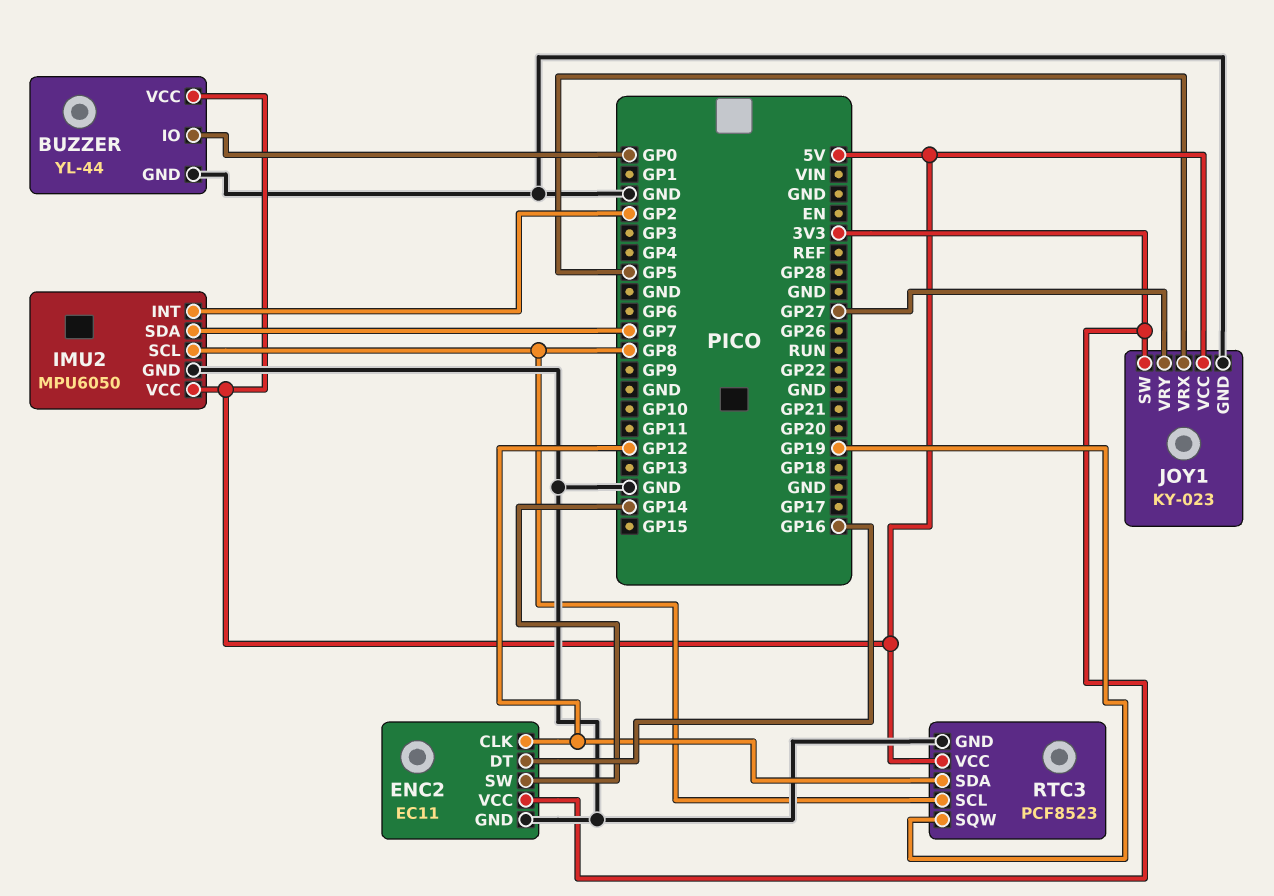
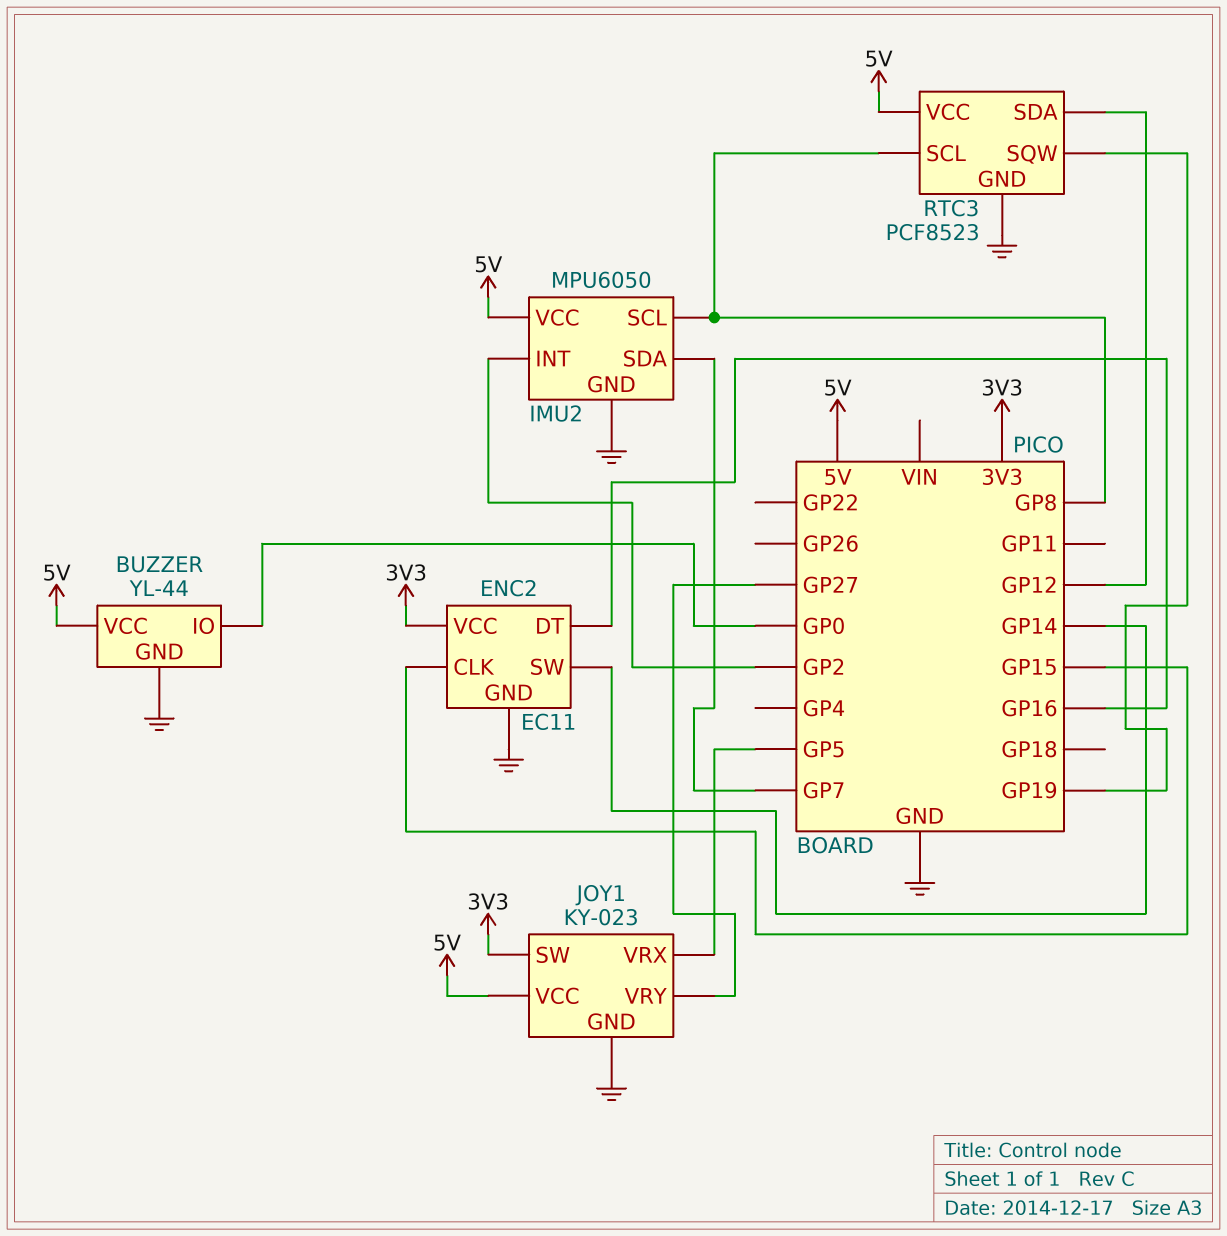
ENC2 pin CLK: GP12 -> GP15

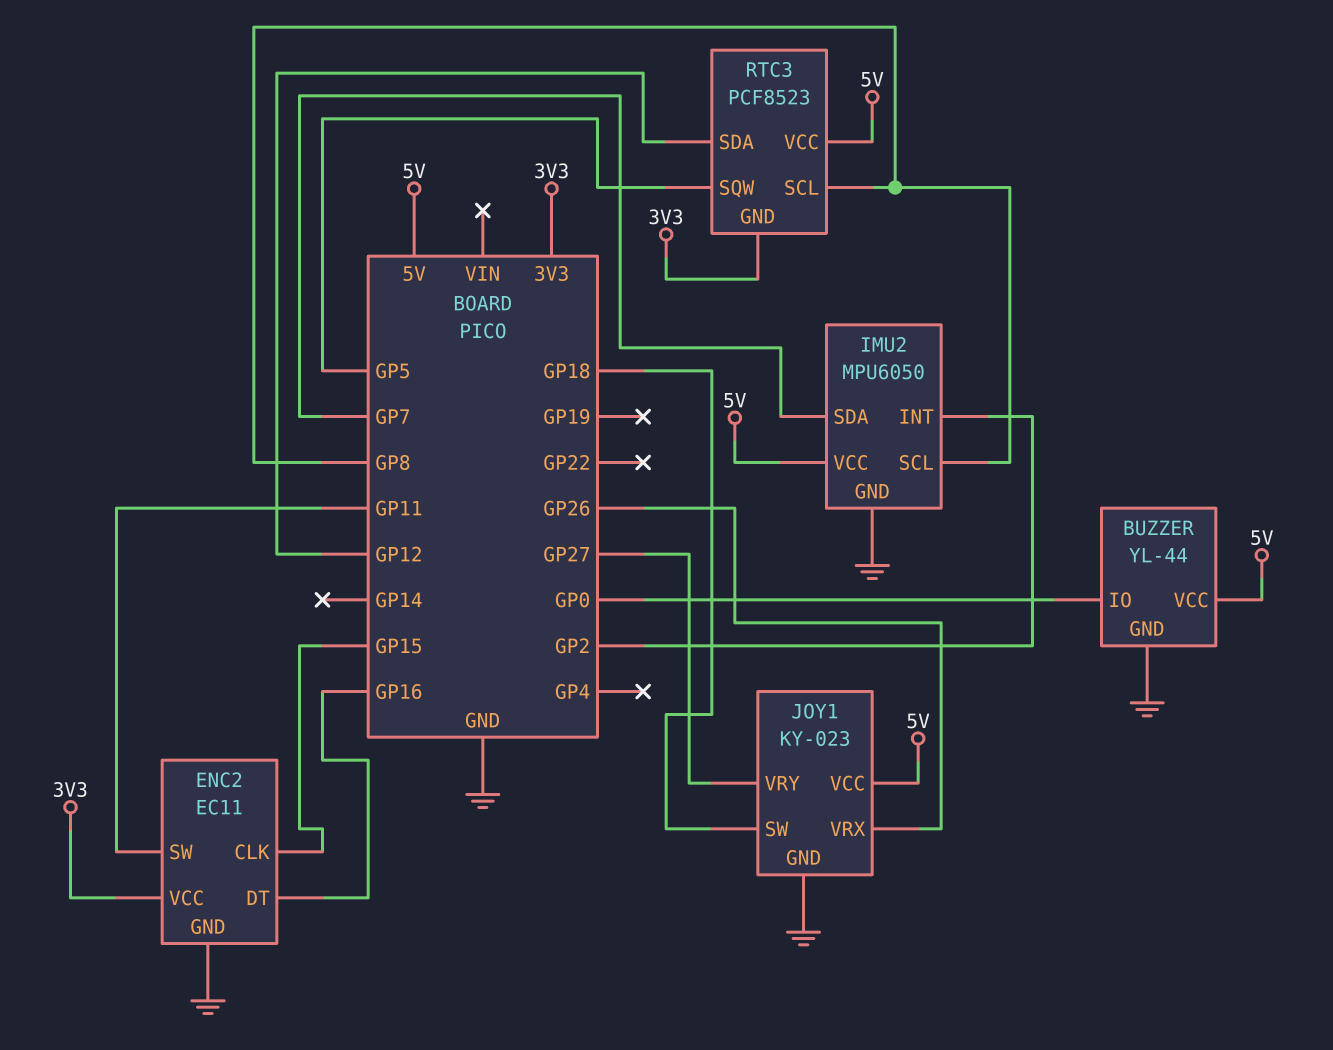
ENC2 pin SW: GP14 -> GP11
JOY1 pin SW: 3V3 -> GP18
JOY1 pin VRX: GP5 -> GP26
RTC3 pin GND: GND -> 3V3
RTC3 pin SQW: GP19 -> GP5

